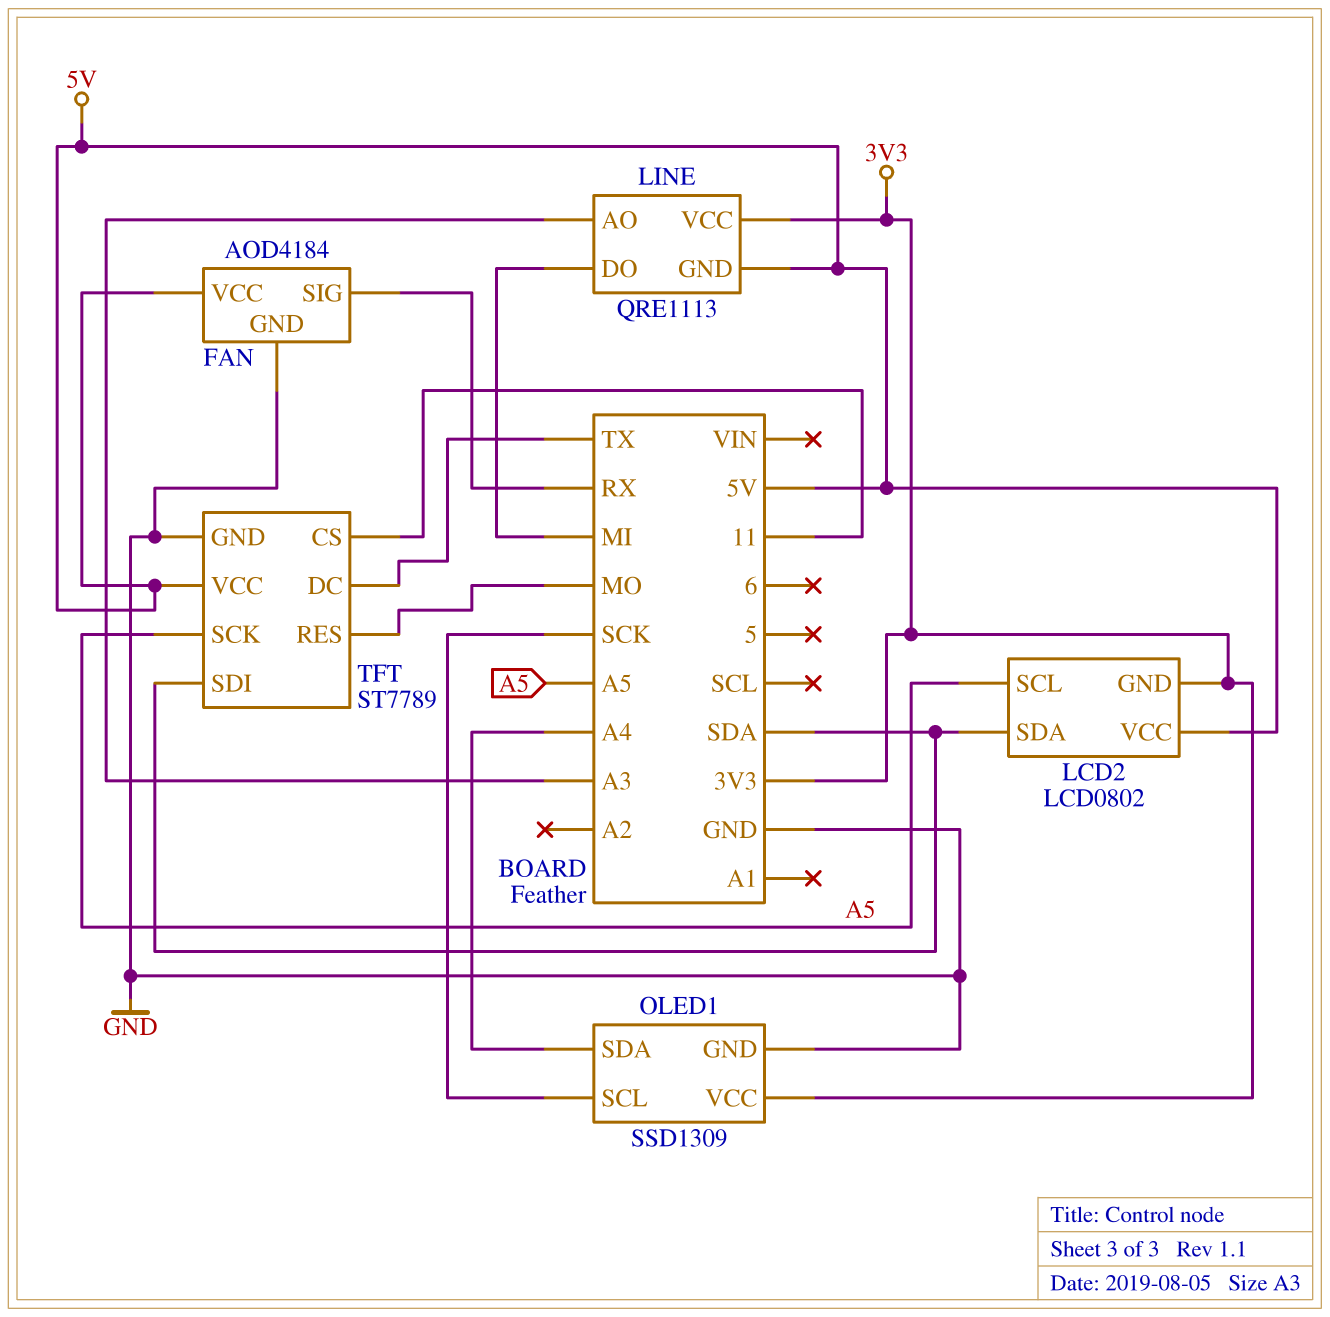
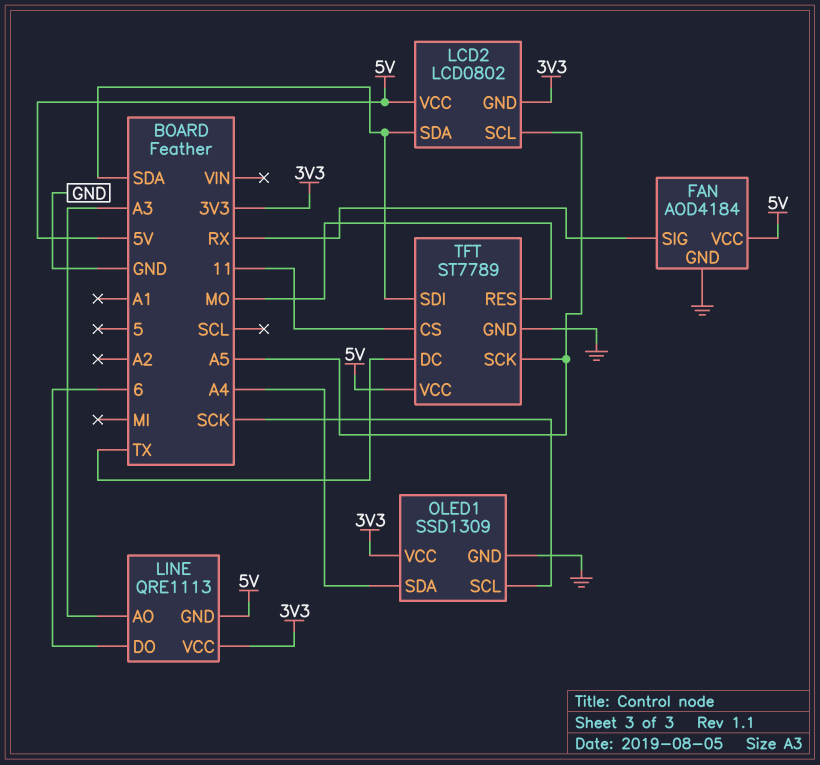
LINE pin DO: MI -> 6

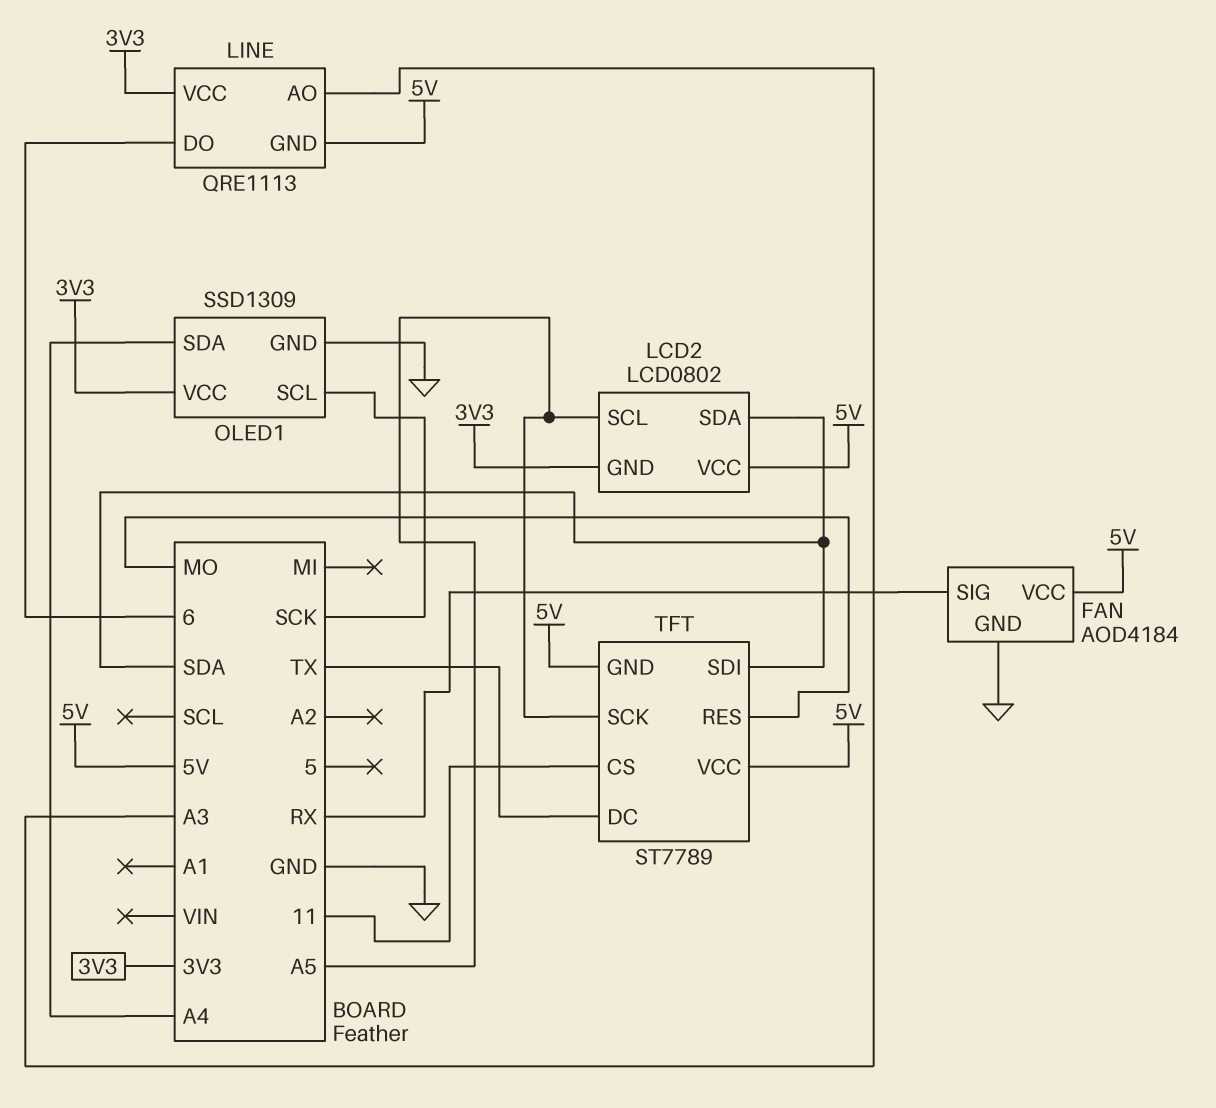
TFT pin GND: GND -> 5V

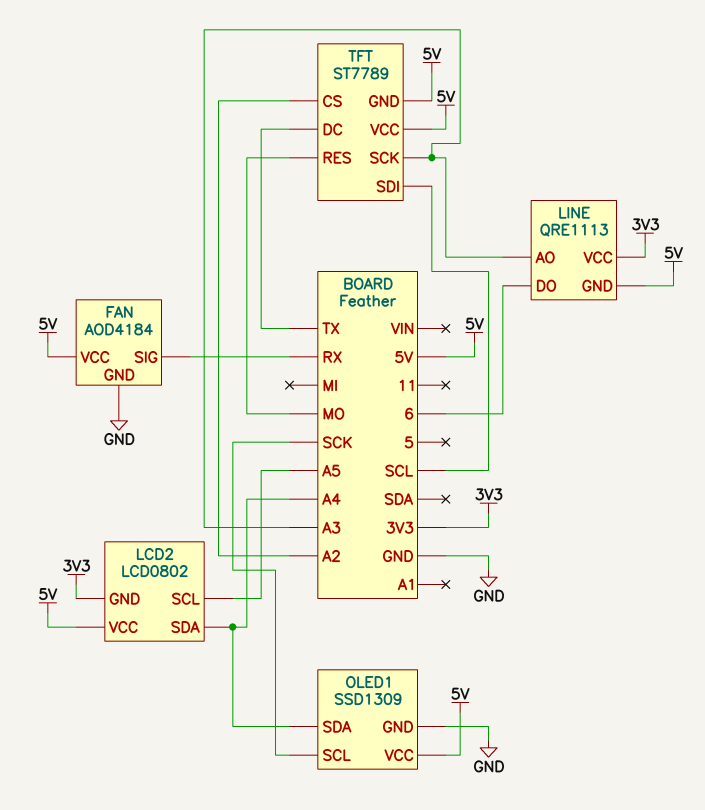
LCD2 pin SDA: SDA -> A4
OLED1 pin VCC: 3V3 -> 5V
TFT pin CS: 11 -> A2
TFT pin SCK: A5 -> A3
TFT pin SDI: SDA -> SCL

